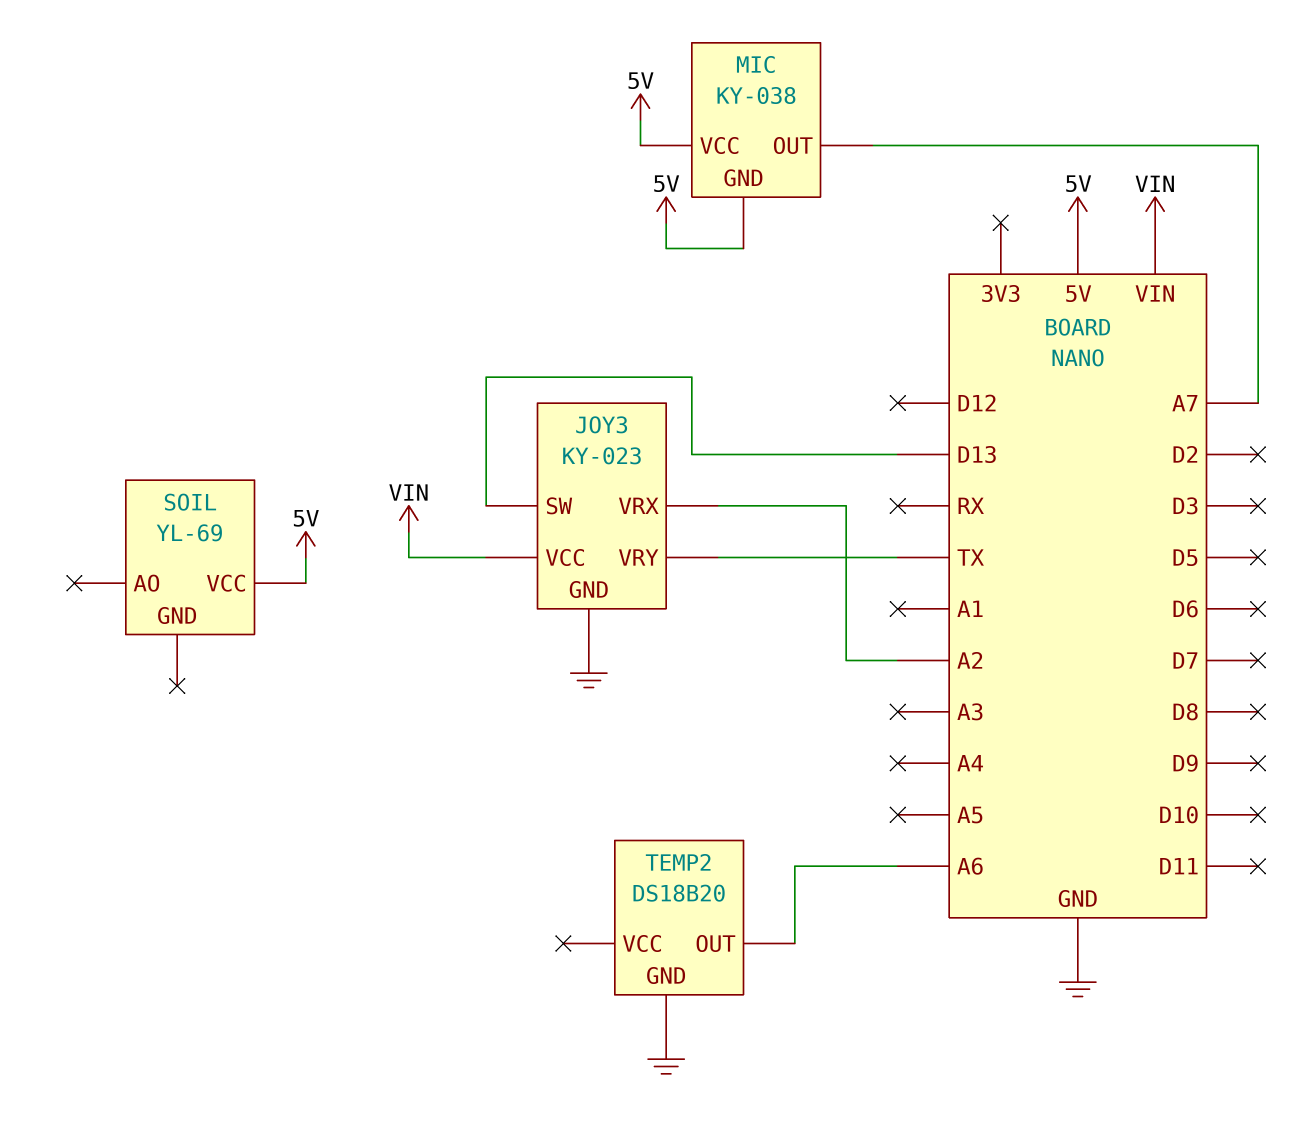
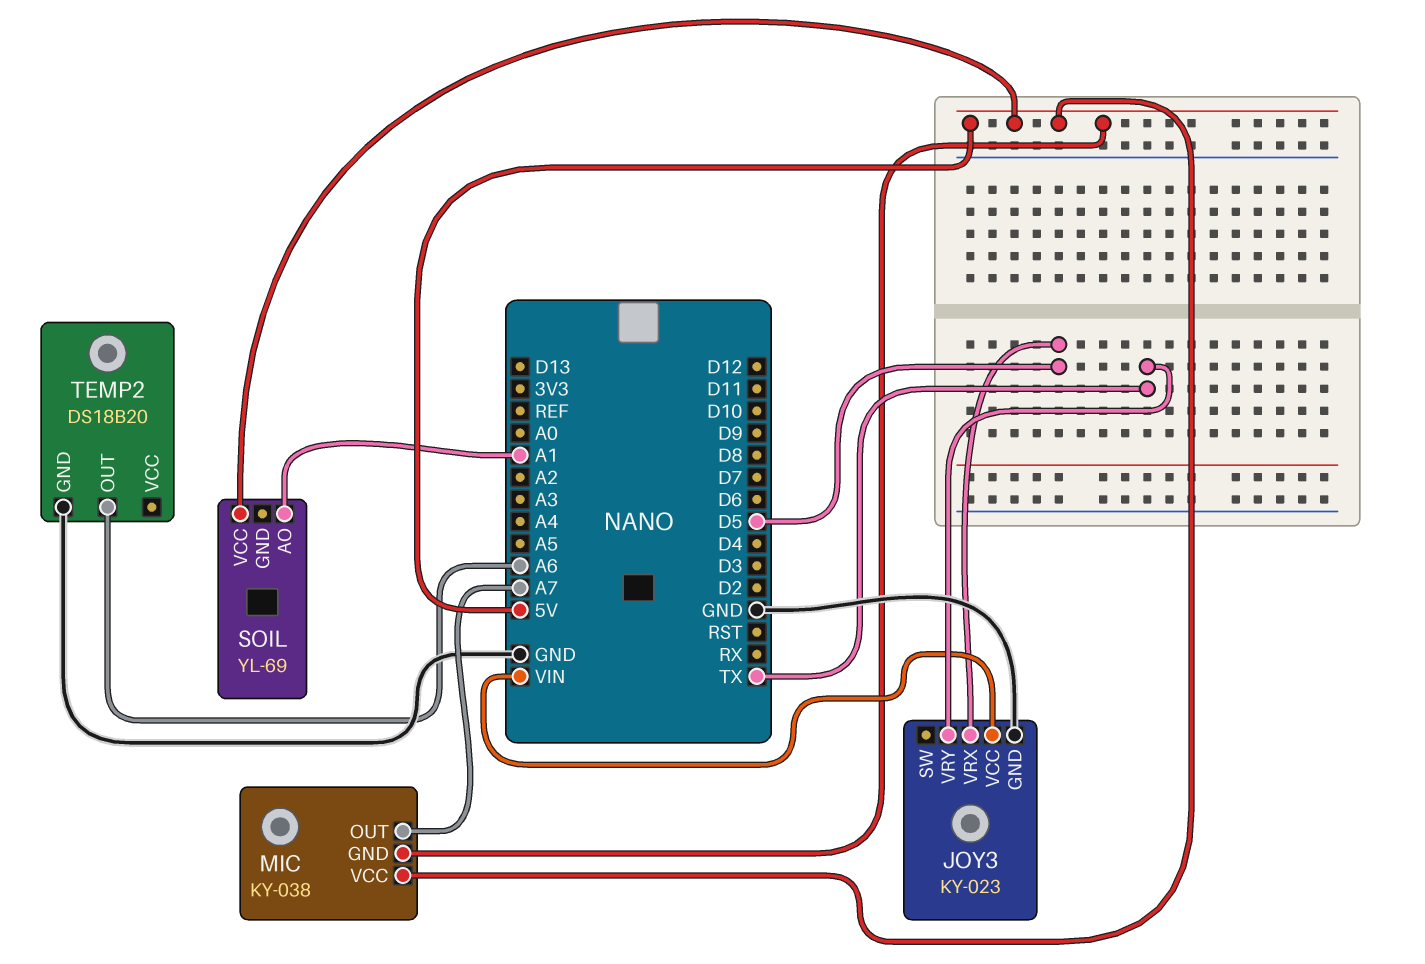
JOY3 pin SW: D13 -> none
JOY3 pin VRX: A2 -> D5
SOIL pin AO: none -> A1

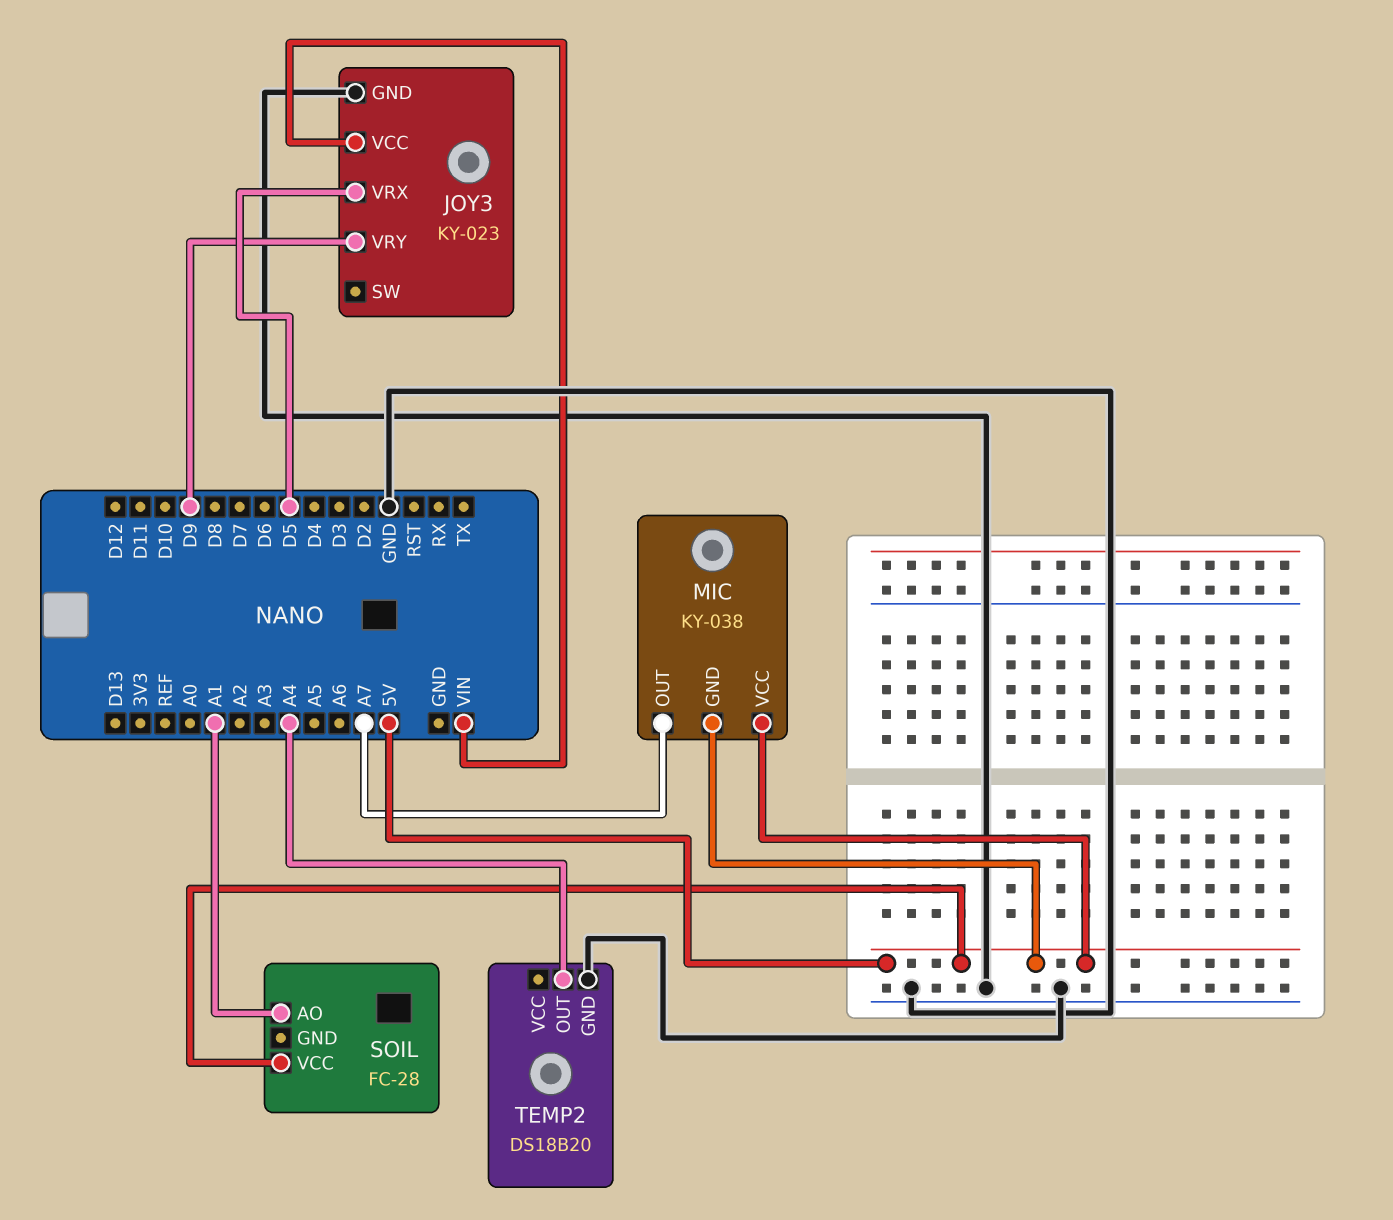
JOY3 pin VRY: TX -> D9
SOIL: YL-69 -> FC-28
TEMP2 pin OUT: A6 -> A4

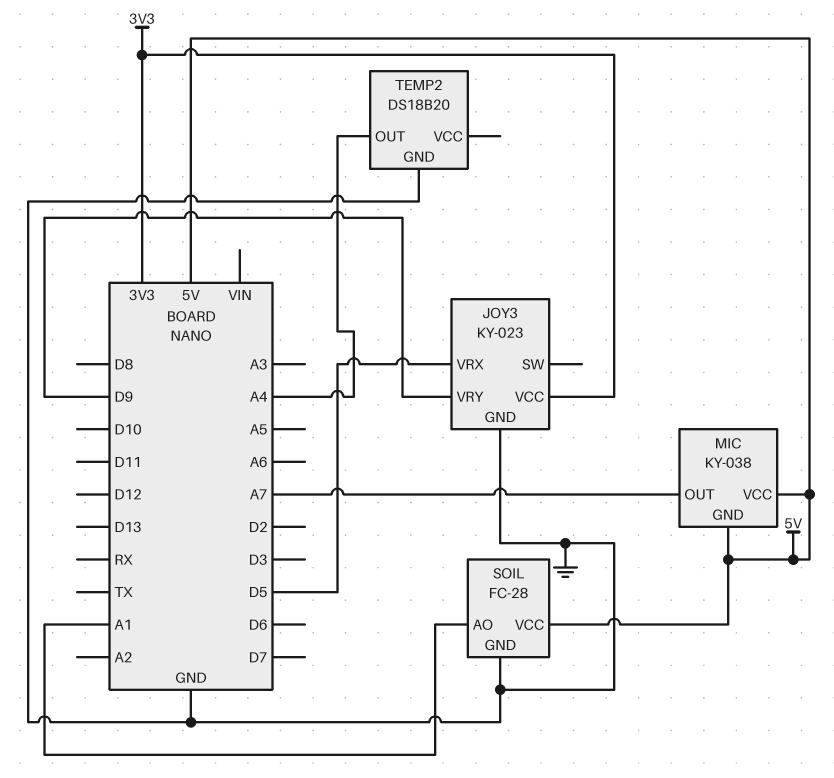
JOY3 pin VCC: VIN -> 3V3
SOIL pin GND: none -> GND

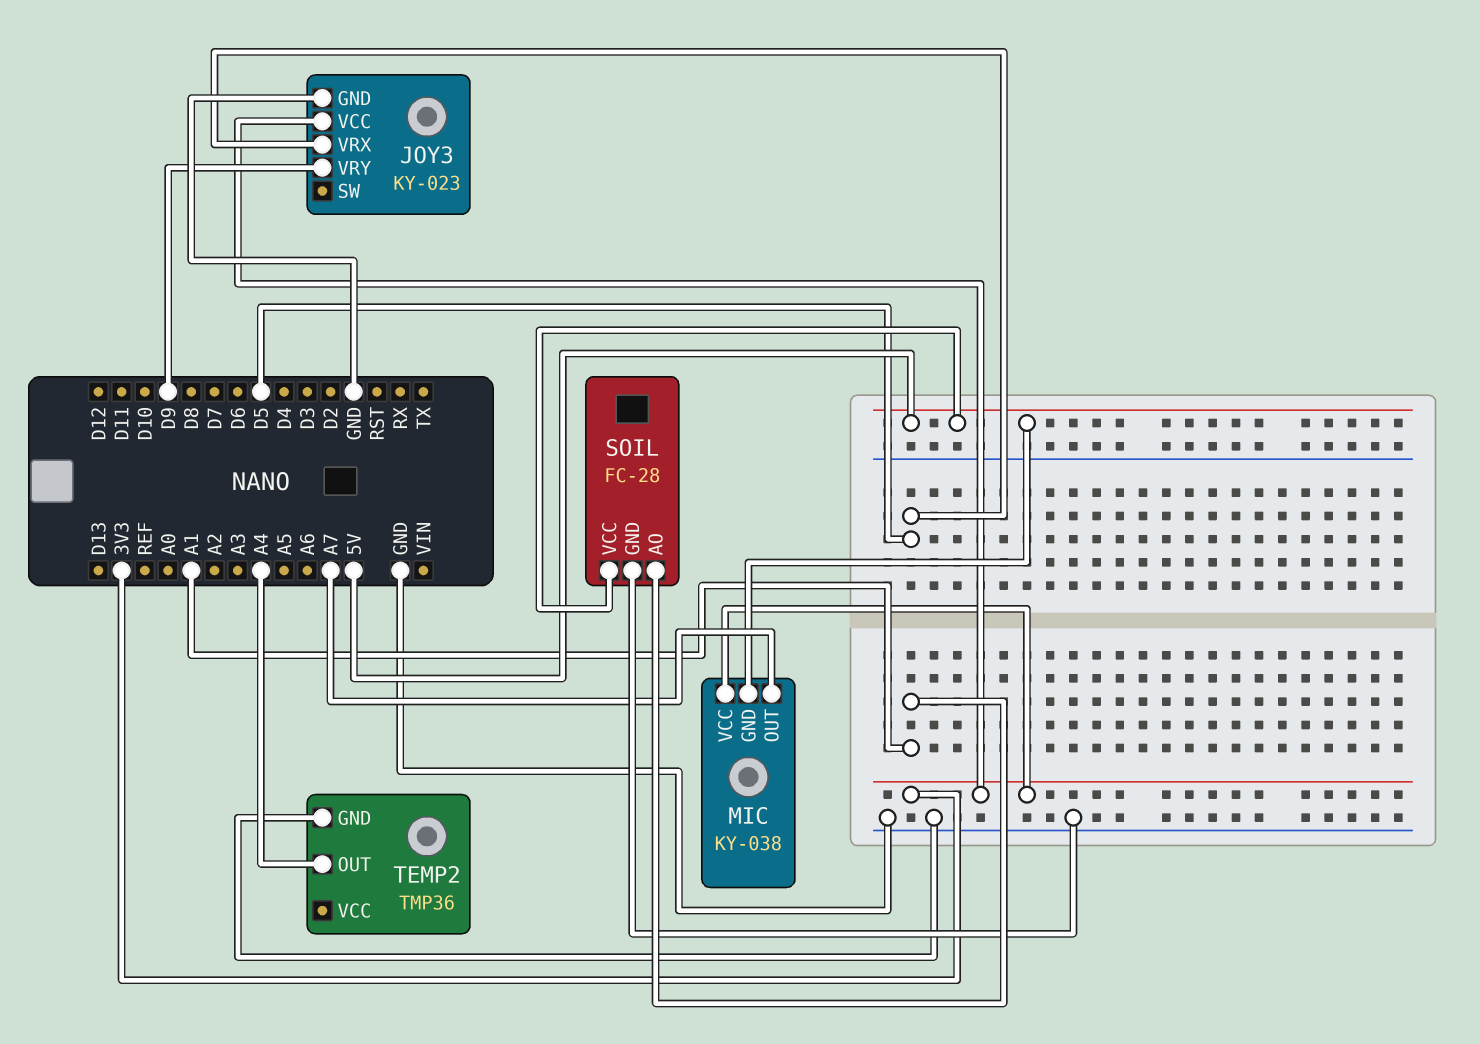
MIC pin VCC: 5V -> 3V3
TEMP2: DS18B20 -> TMP36

